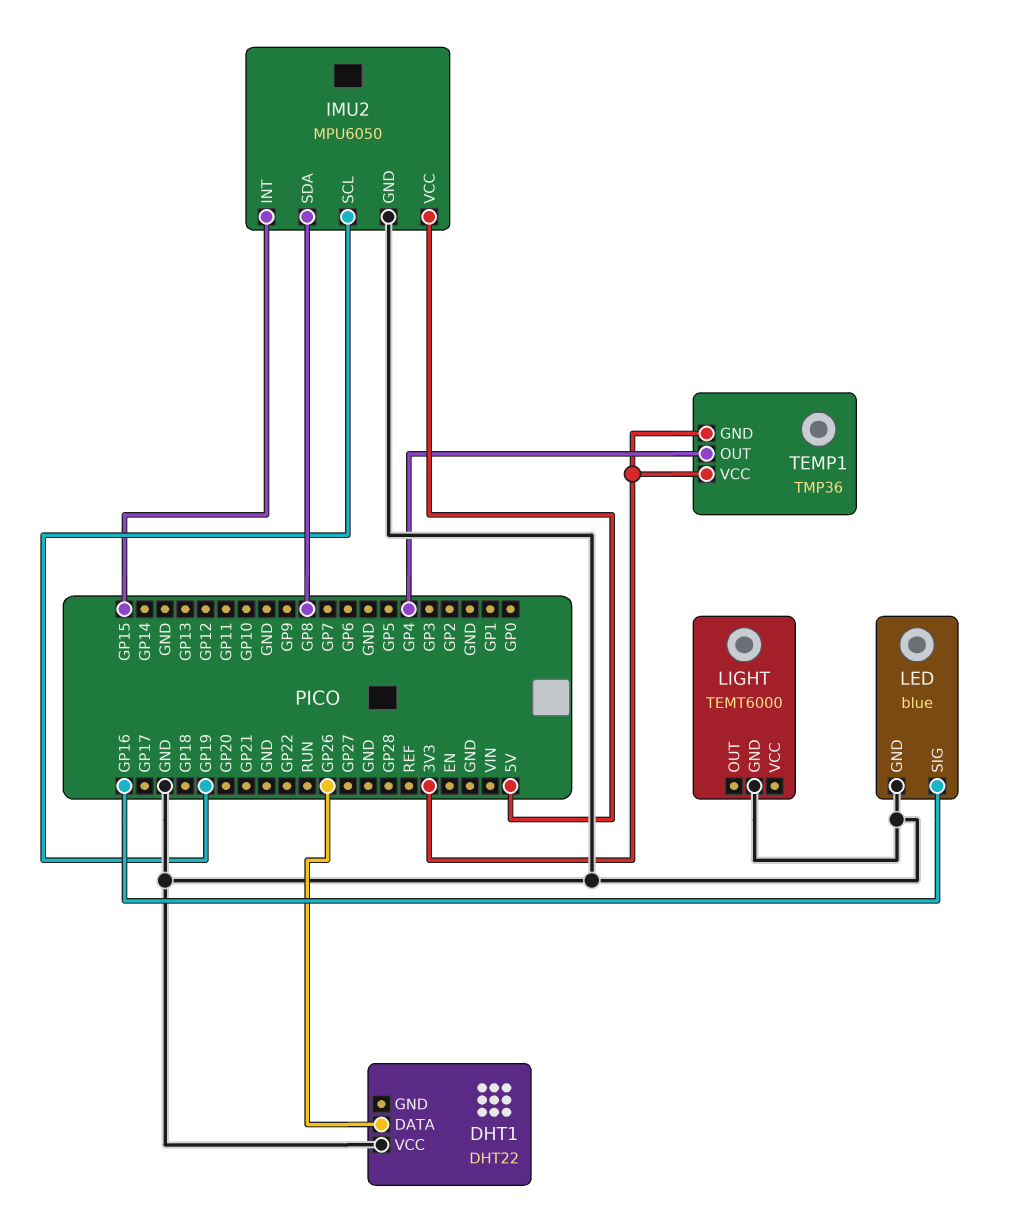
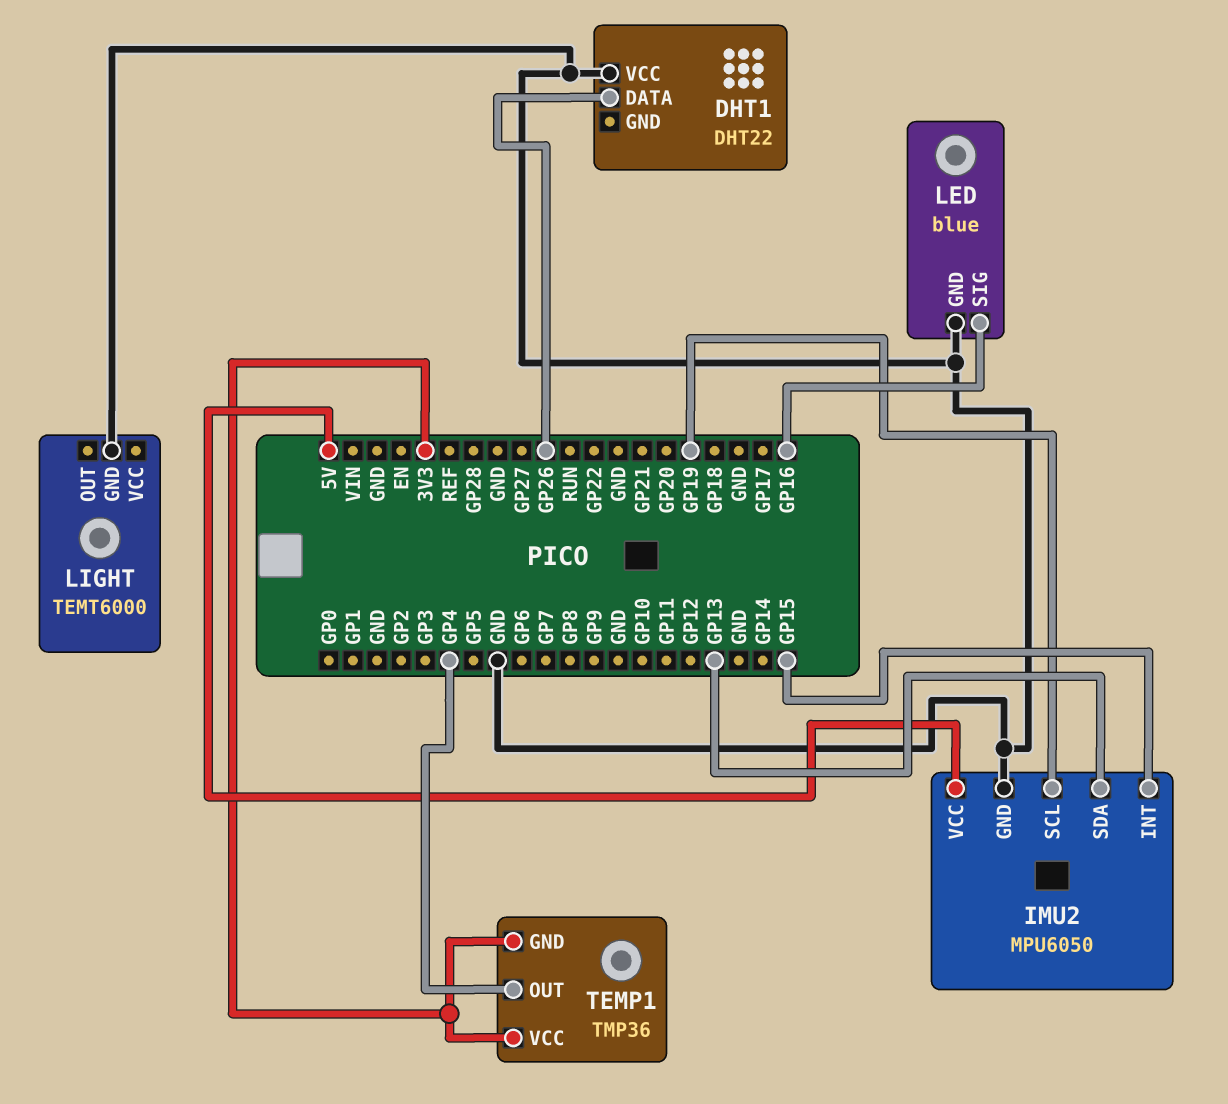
IMU2 pin SDA: GP8 -> GP13

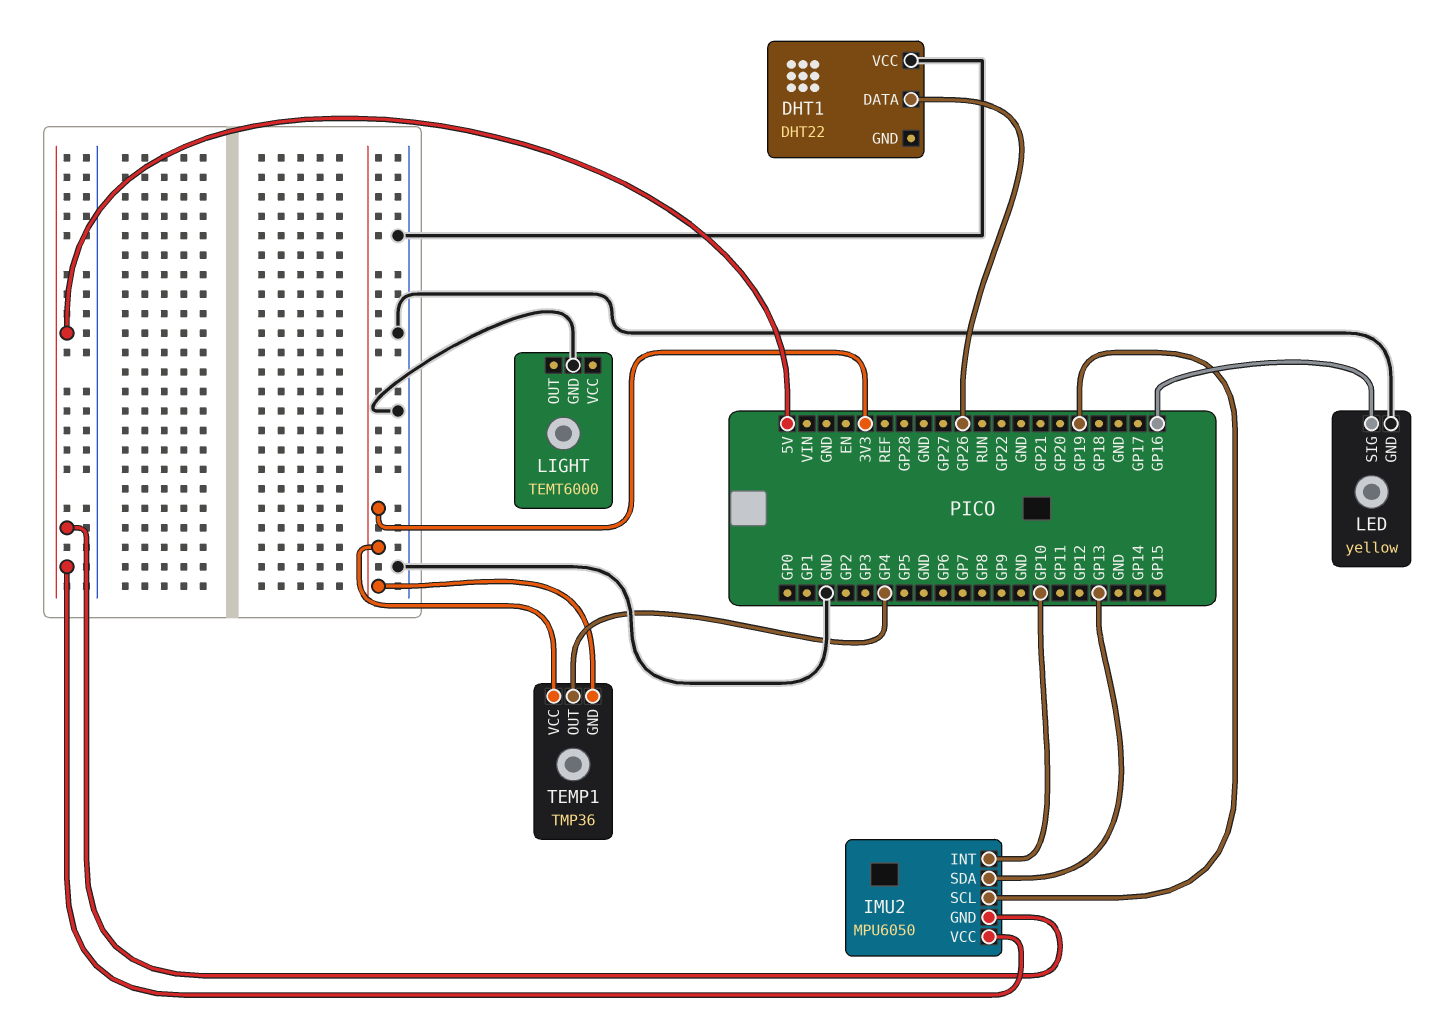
IMU2 pin GND: GND -> 5V
IMU2 pin INT: GP15 -> GP10
LED: blue -> yellow

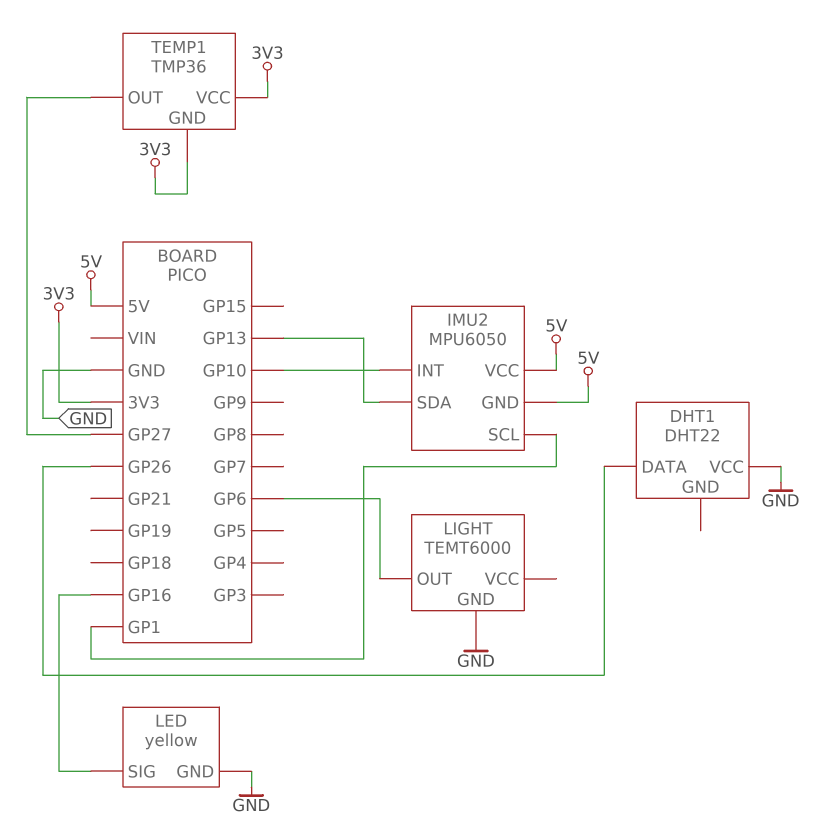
IMU2 pin SCL: GP19 -> GP1
LIGHT pin OUT: none -> GP6
TEMP1 pin OUT: GP4 -> GP27

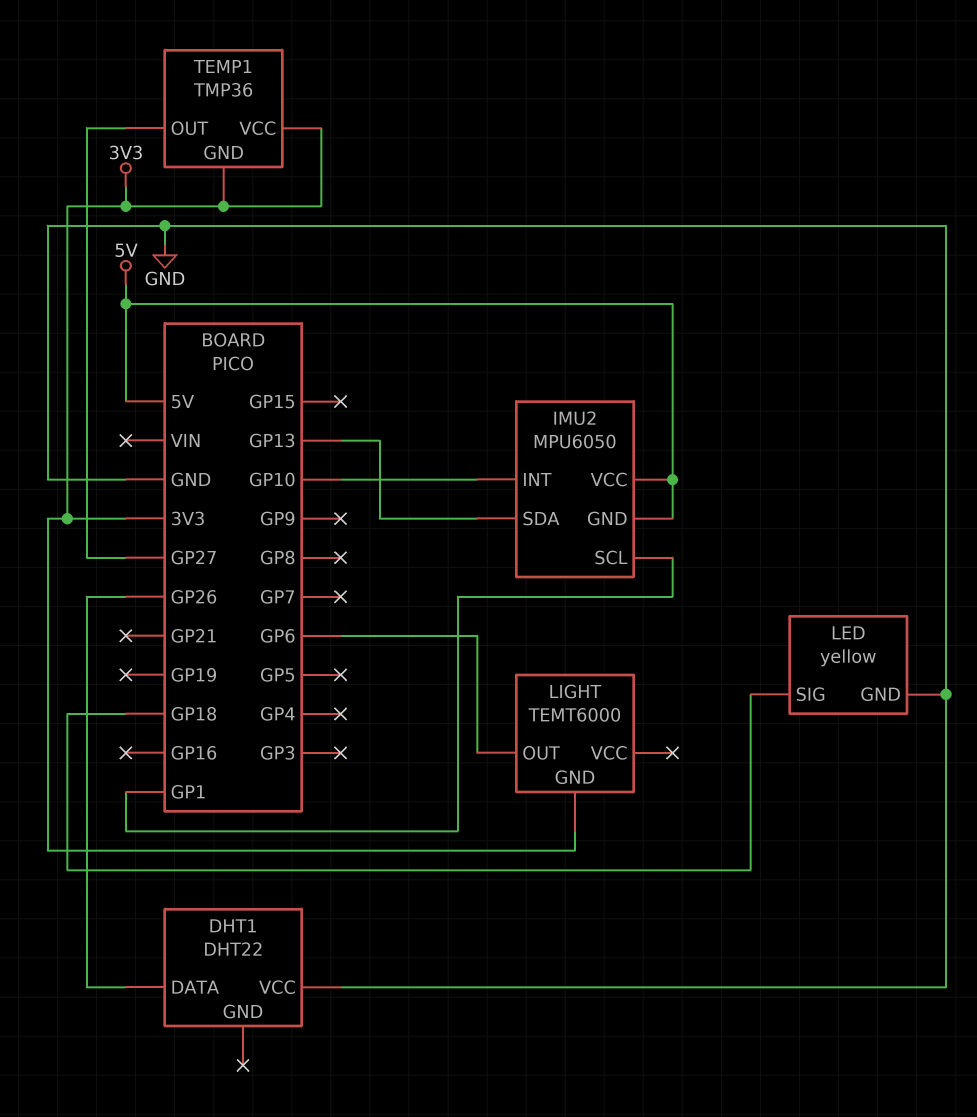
LED pin SIG: GP16 -> GP18
LIGHT pin GND: GND -> 3V3

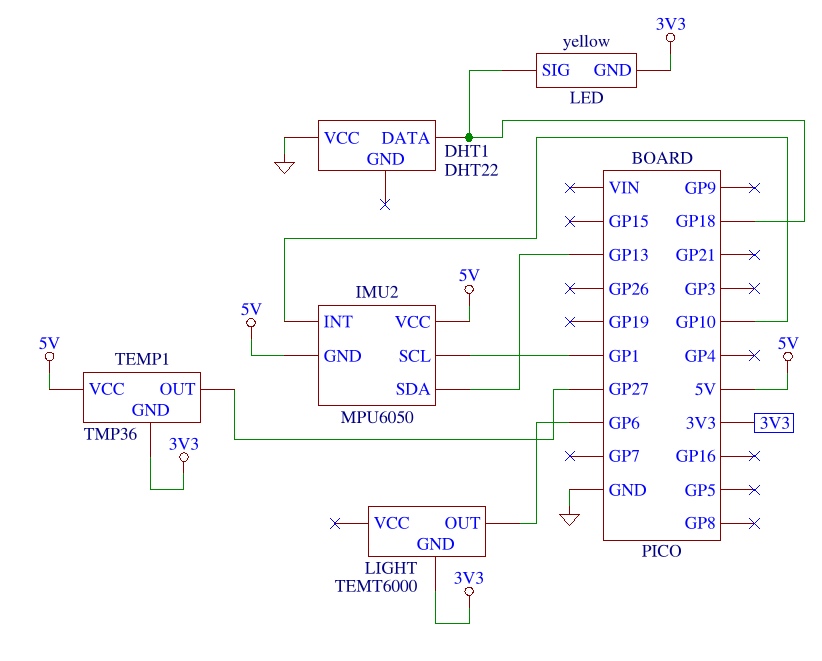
DHT1 pin DATA: GP26 -> GP18
LED pin GND: GND -> 3V3
TEMP1 pin VCC: 3V3 -> 5V

